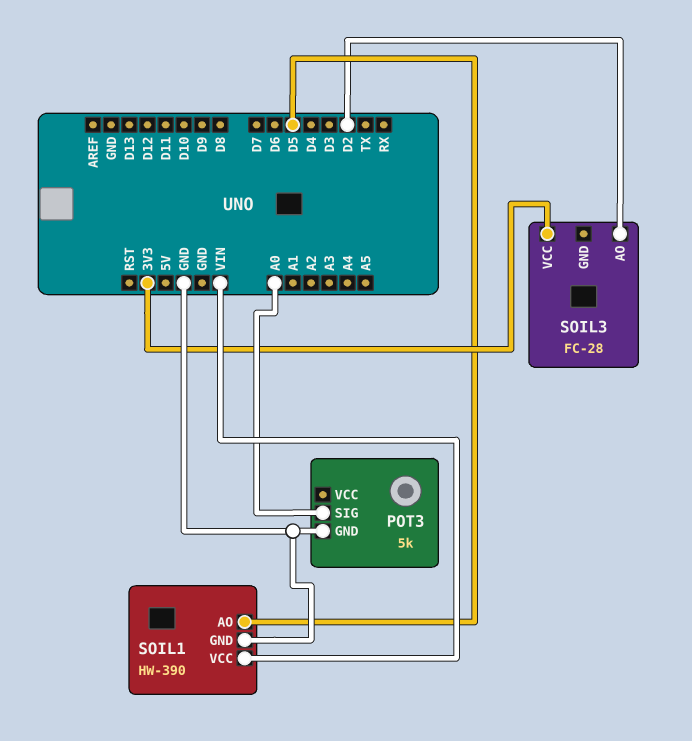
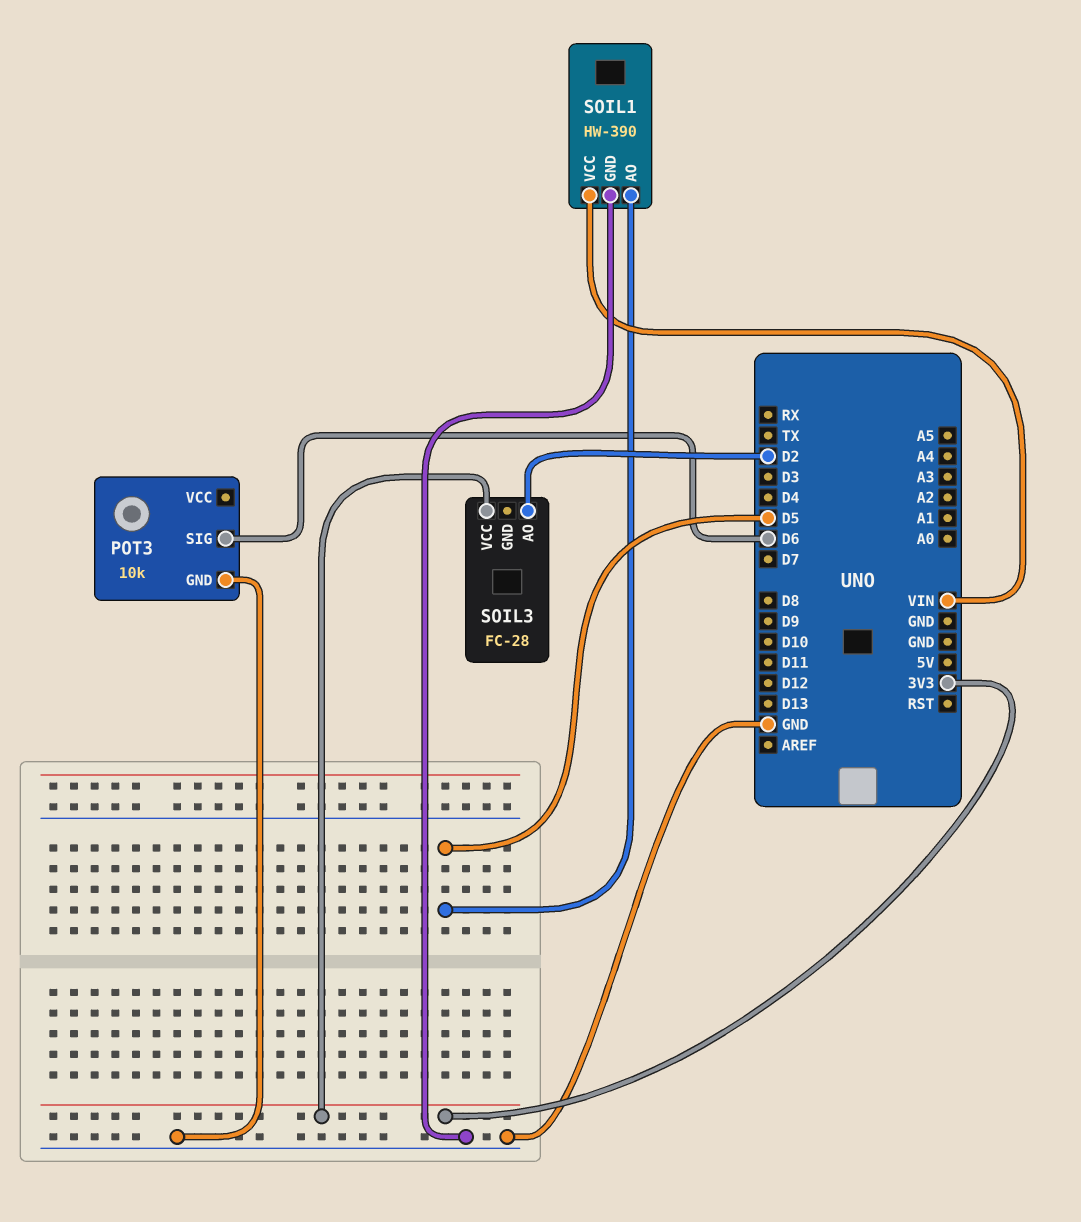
POT3: 5k -> 10k
POT3 pin SIG: A0 -> D6

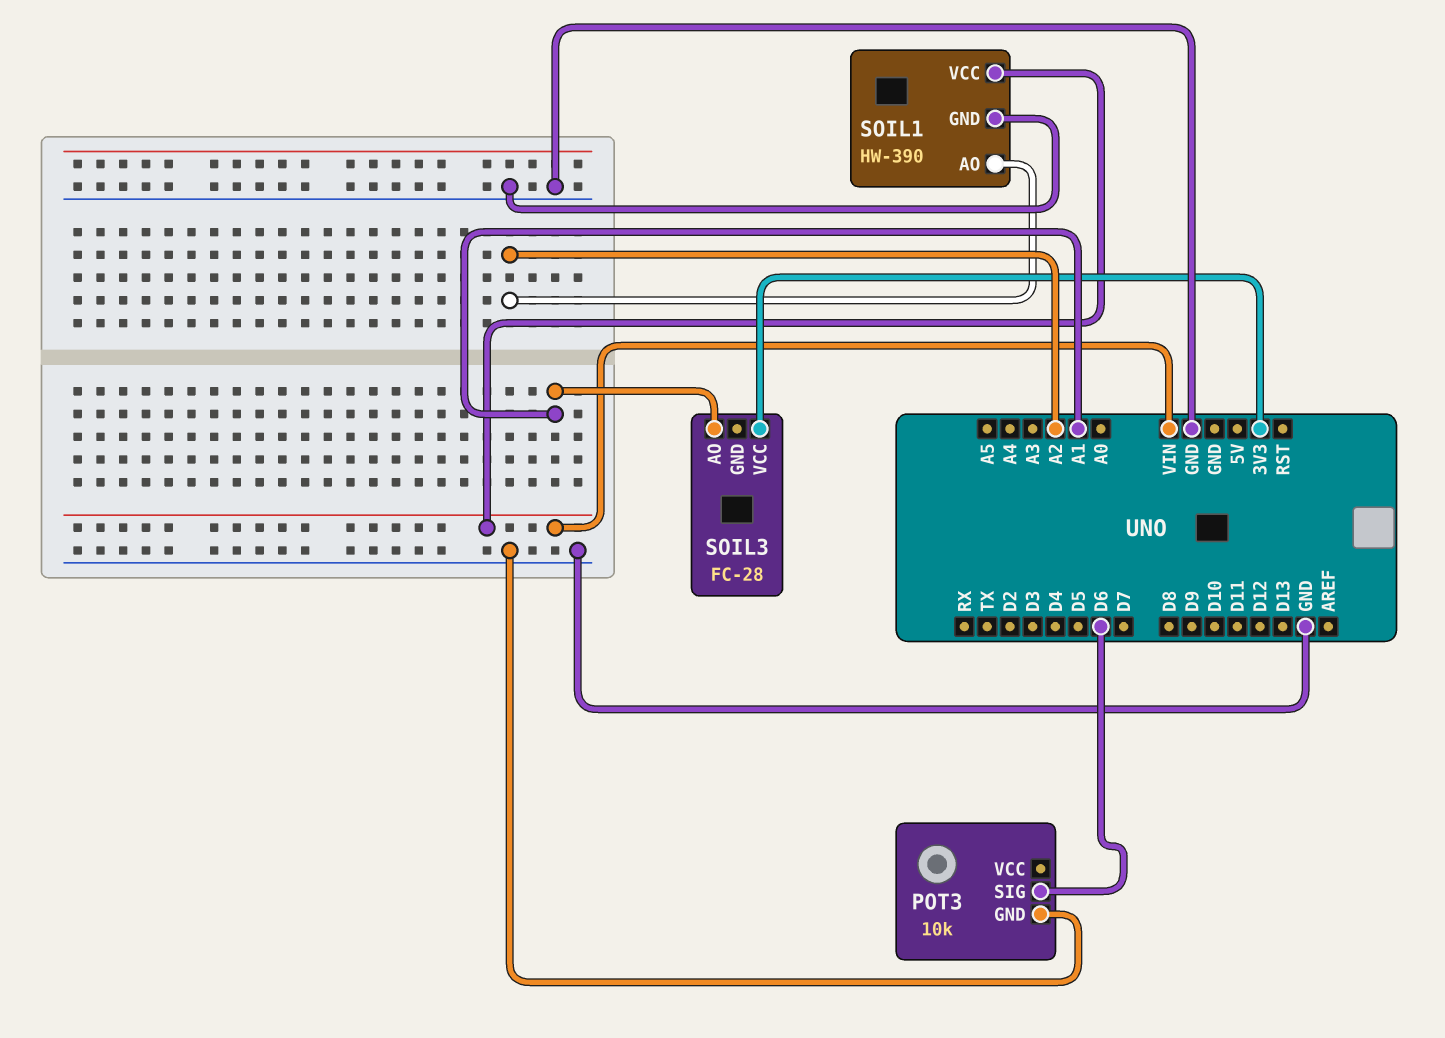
SOIL1 pin AO: D5 -> A2
SOIL3 pin AO: D2 -> A1

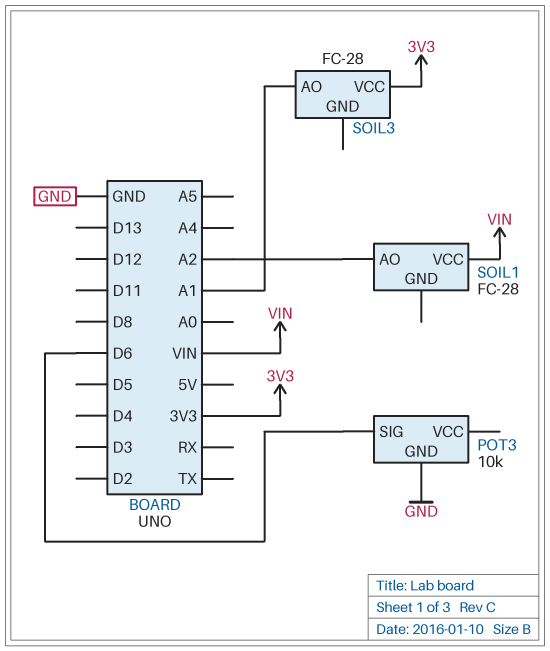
SOIL1: HW-390 -> FC-28
SOIL1 pin GND: GND -> none

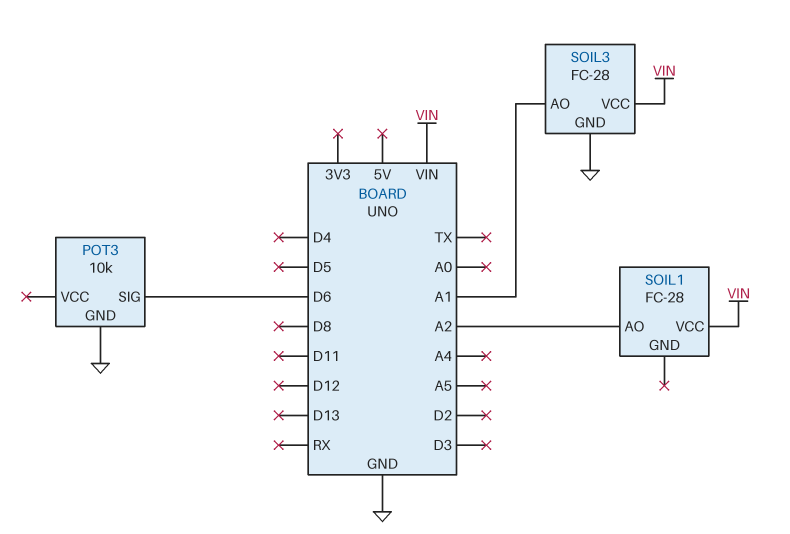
SOIL3 pin GND: none -> GND
SOIL3 pin VCC: 3V3 -> VIN

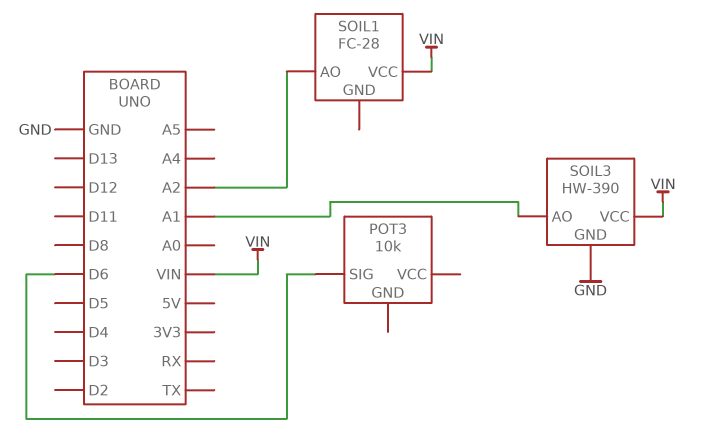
POT3 pin GND: GND -> none
SOIL3: FC-28 -> HW-390

